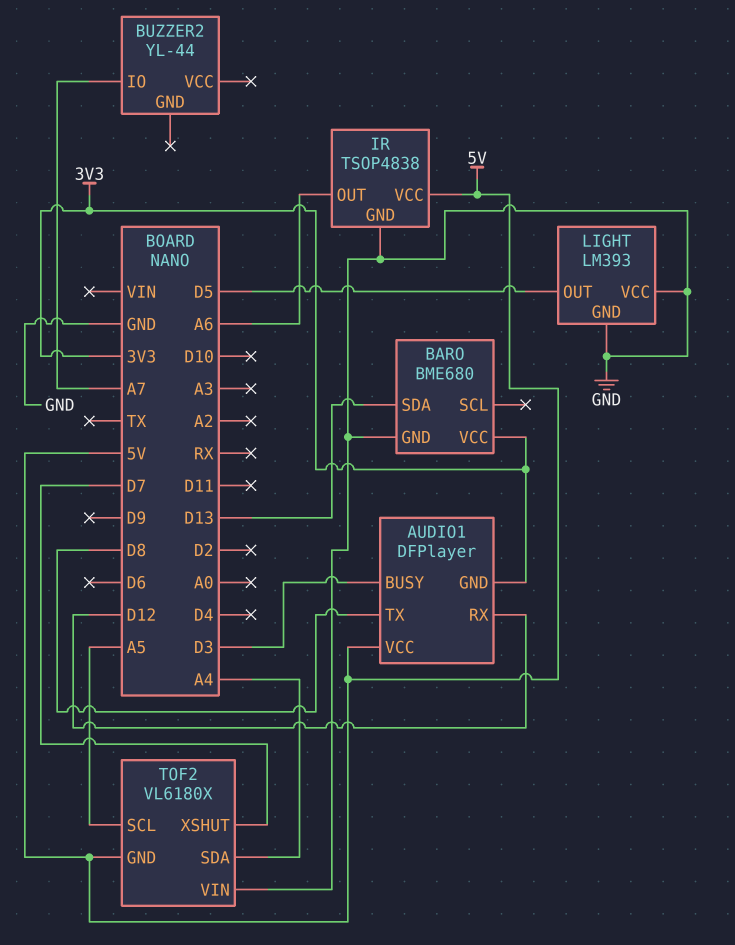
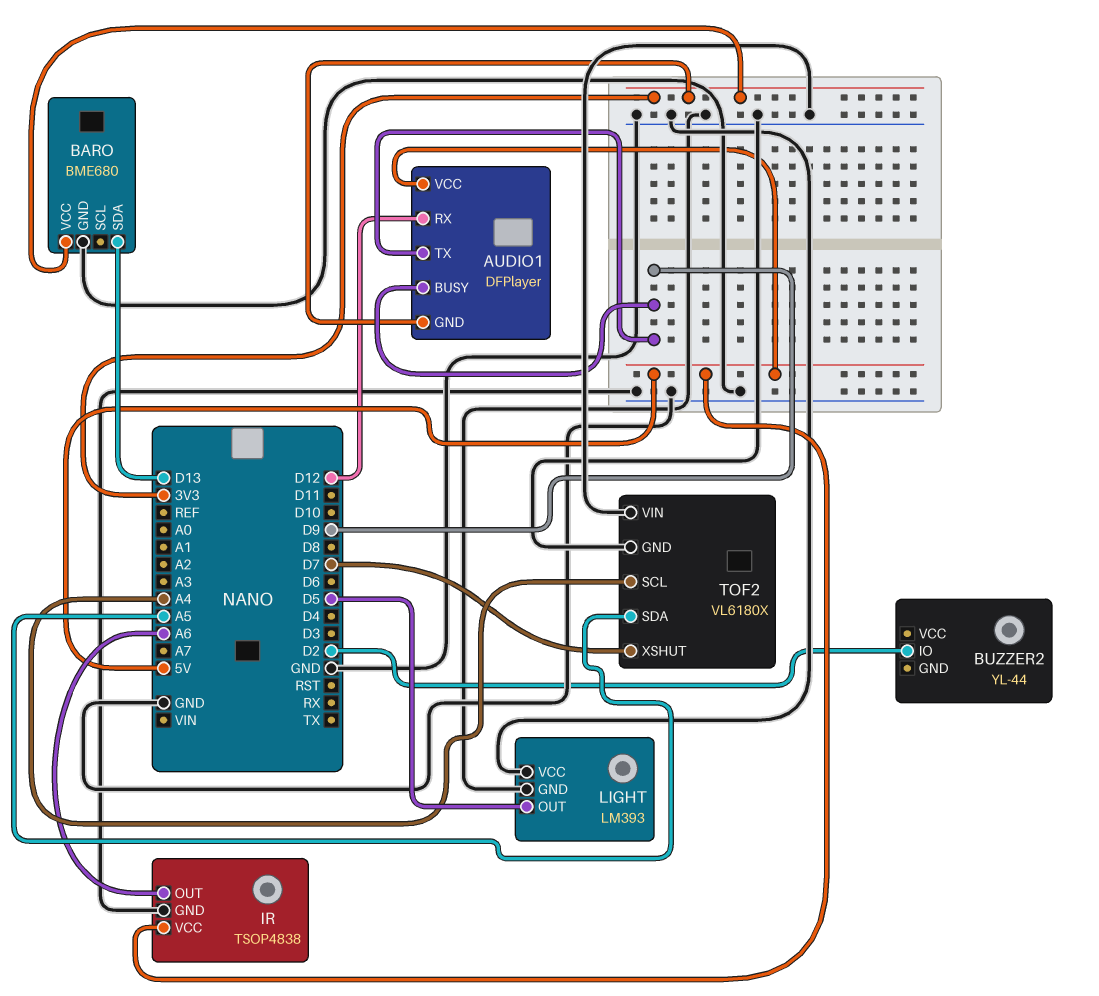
AUDIO1 pin BUSY: D3 -> D9
AUDIO1 pin TX: D8 -> D9
BUZZER2 pin IO: A7 -> D2
TOF2 pin GND: 5V -> GND
TOF2 pin SCL: A5 -> A4
TOF2 pin SDA: A4 -> A5

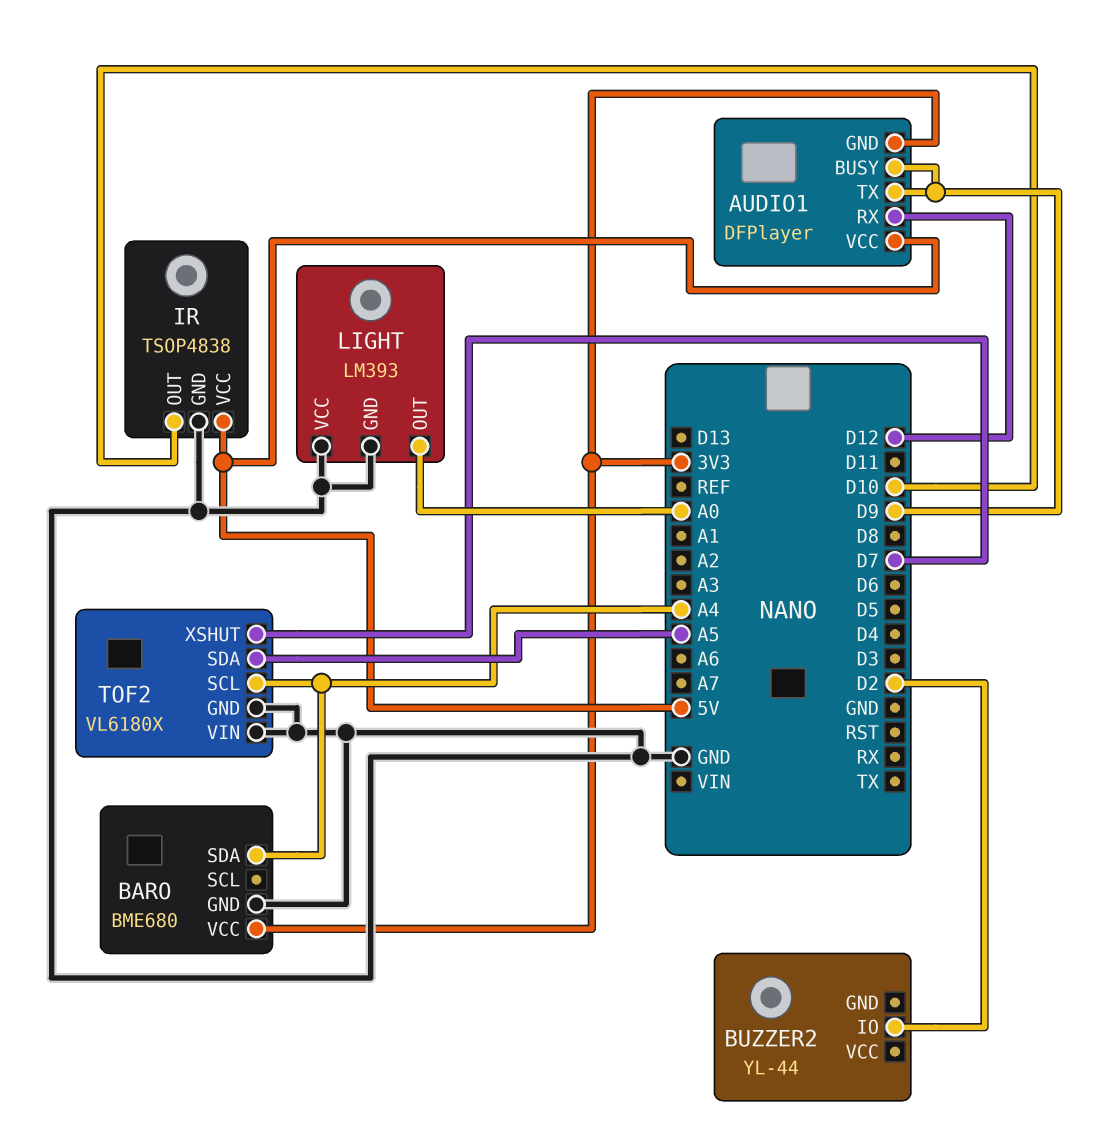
BARO pin SDA: D13 -> A4
IR pin OUT: A6 -> D10
LIGHT pin OUT: D5 -> A0

